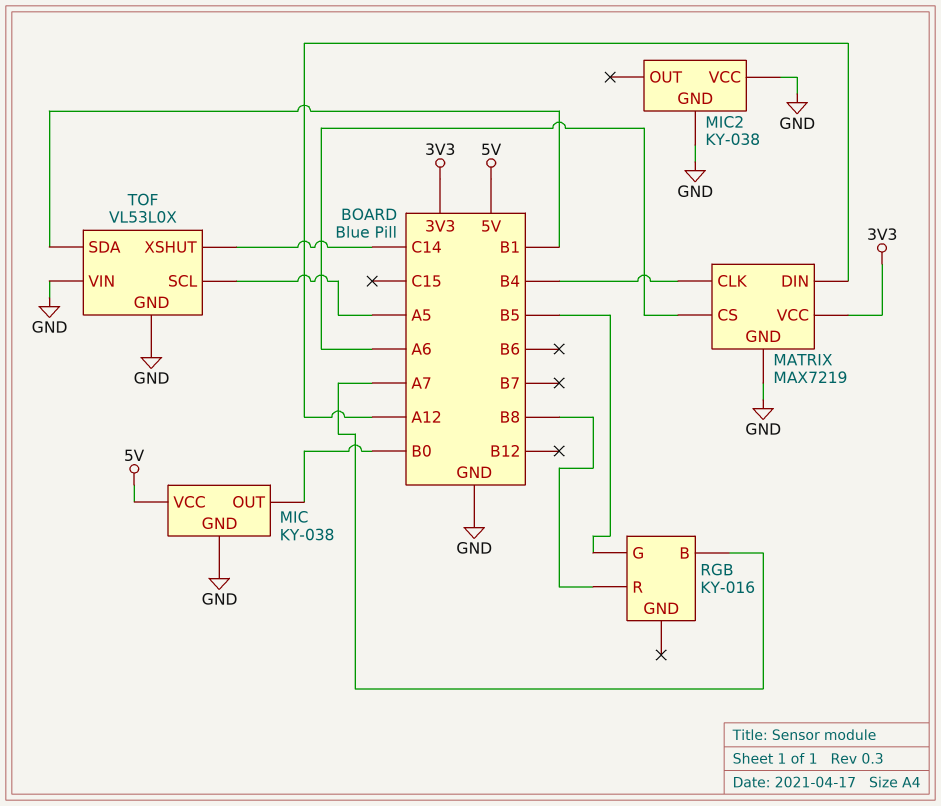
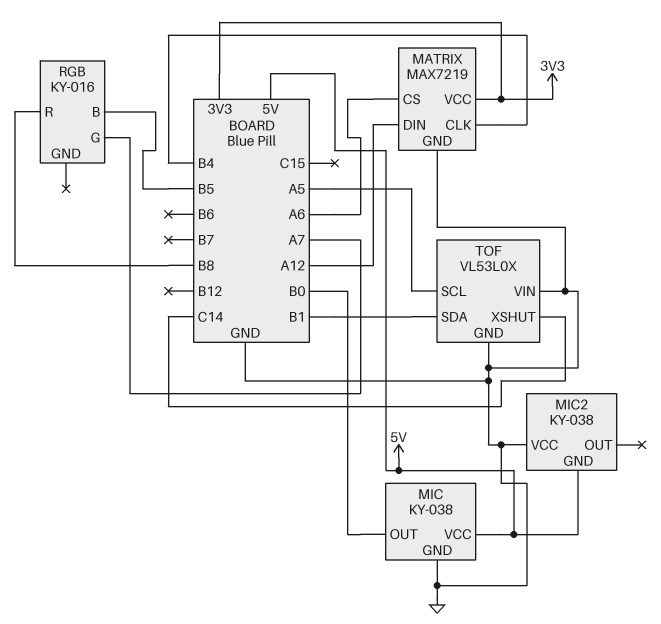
MIC2 pin GND: GND -> 5V
RGB pin B: A7 -> B5
RGB pin G: B5 -> A7

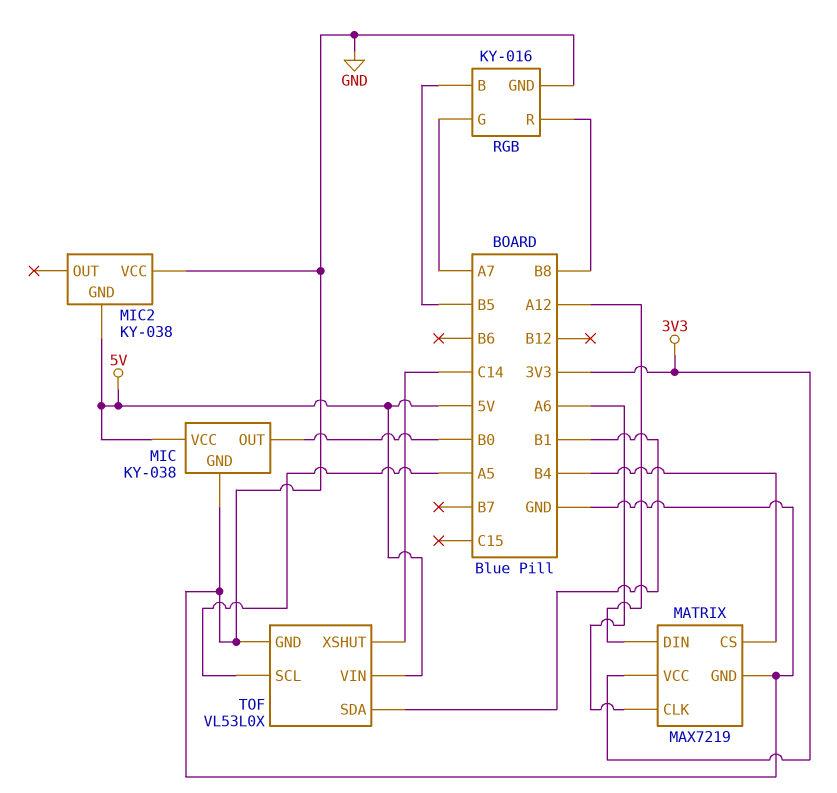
MATRIX pin CLK: B4 -> A6
MATRIX pin CS: A6 -> B4
RGB pin GND: none -> GND
TOF pin VIN: GND -> 5V

